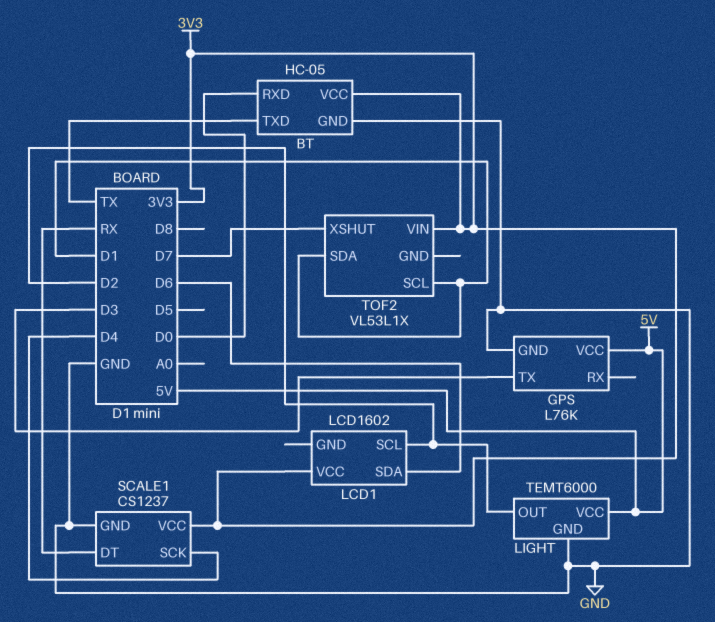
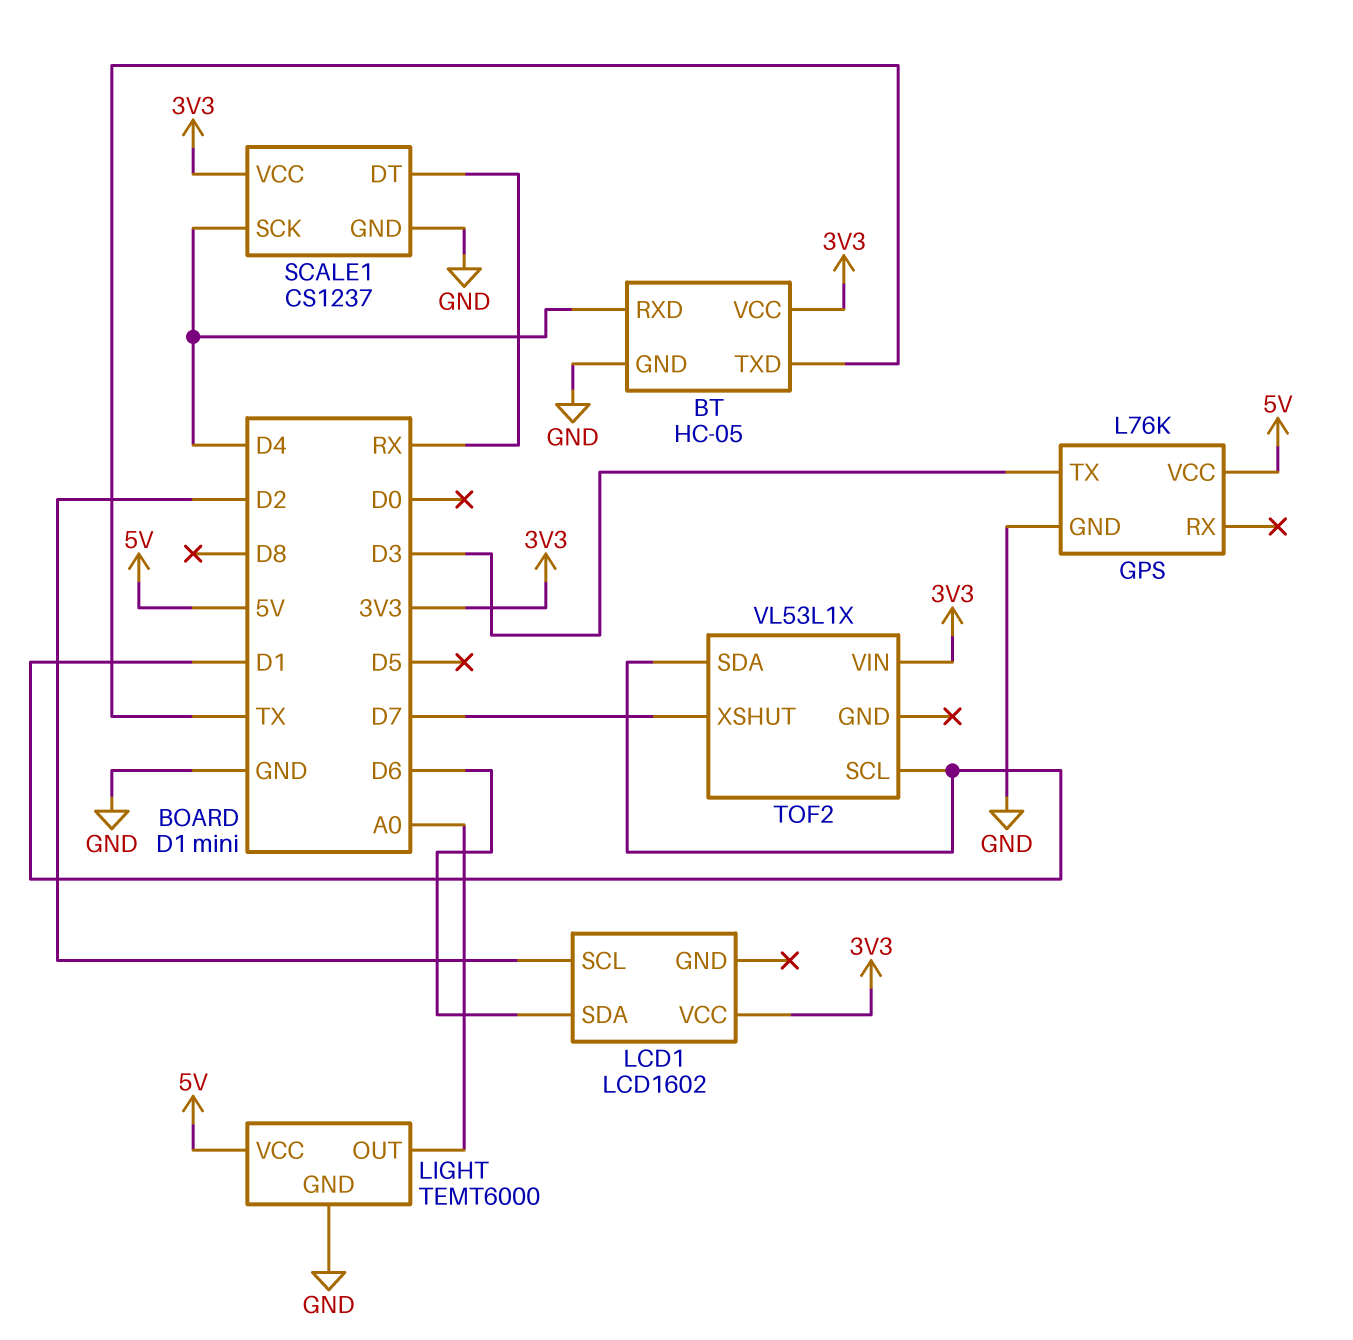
BT pin RXD: D0 -> D4
LIGHT pin OUT: D2 -> A0

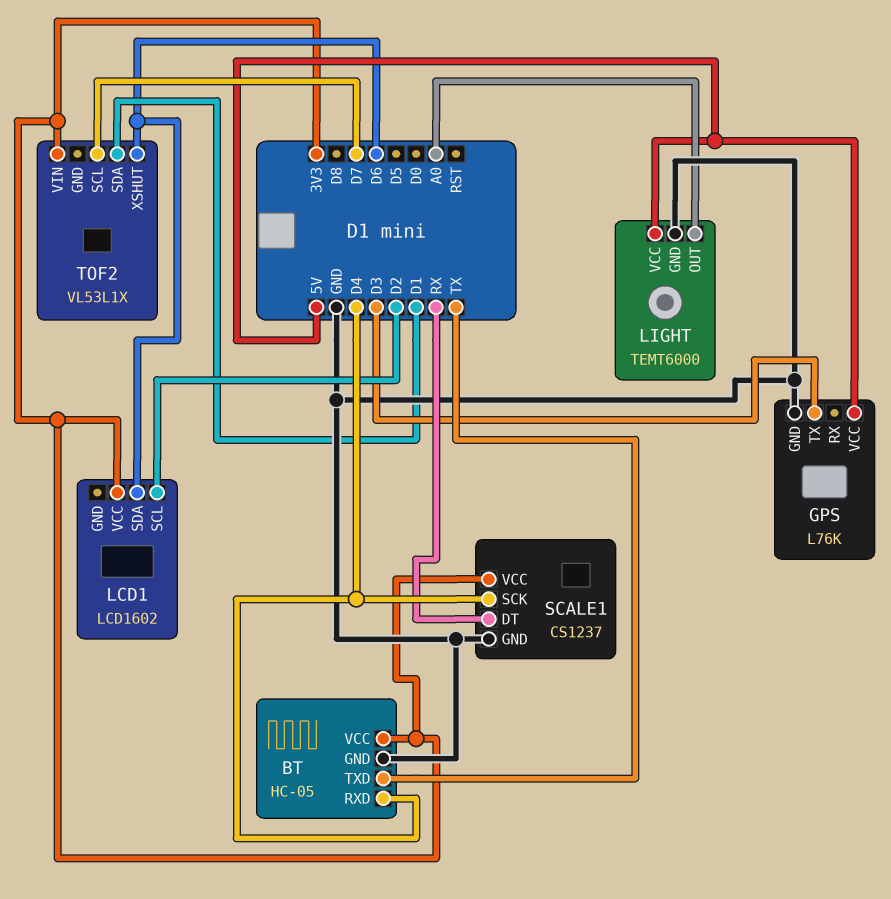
TOF2 pin SCL: D1 -> D7
TOF2 pin XSHUT: D7 -> D6

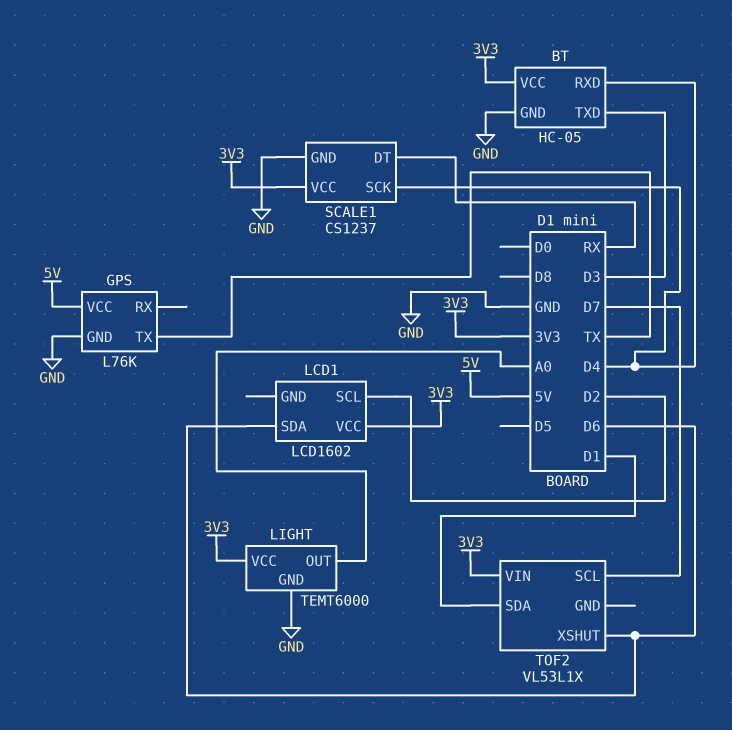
BT pin TXD: TX -> D3
GPS pin TX: D3 -> TX
LIGHT pin VCC: 5V -> 3V3

